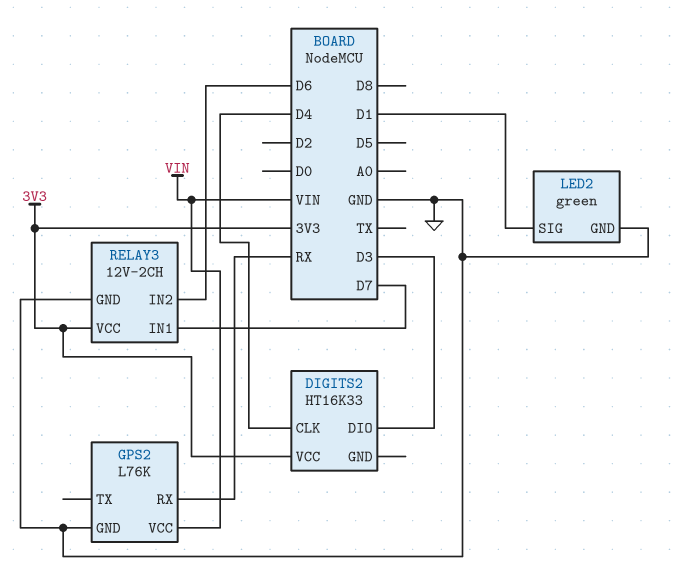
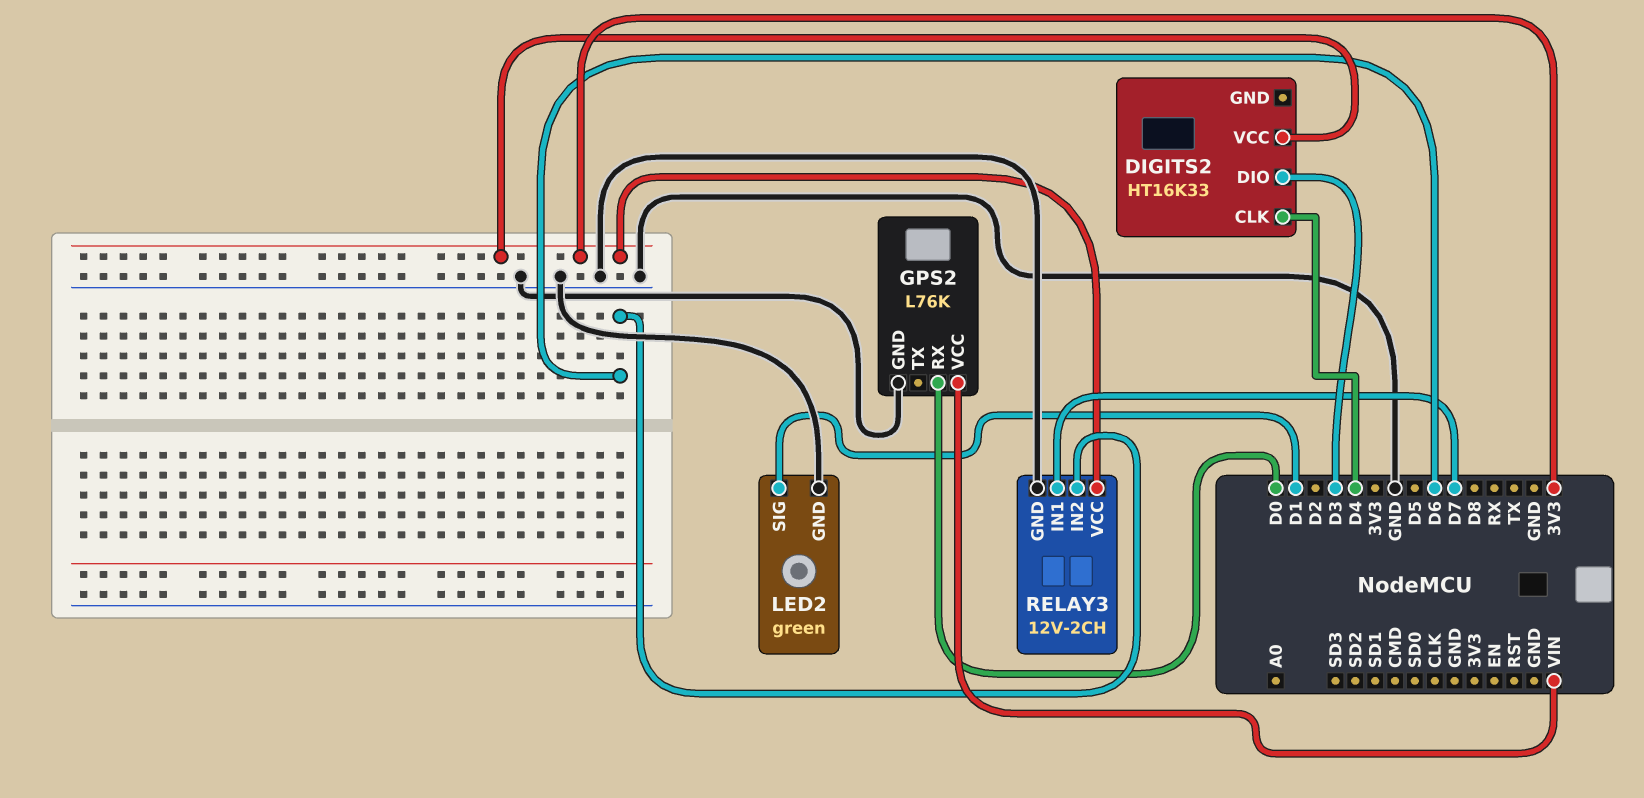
GPS2 pin RX: RX -> D0

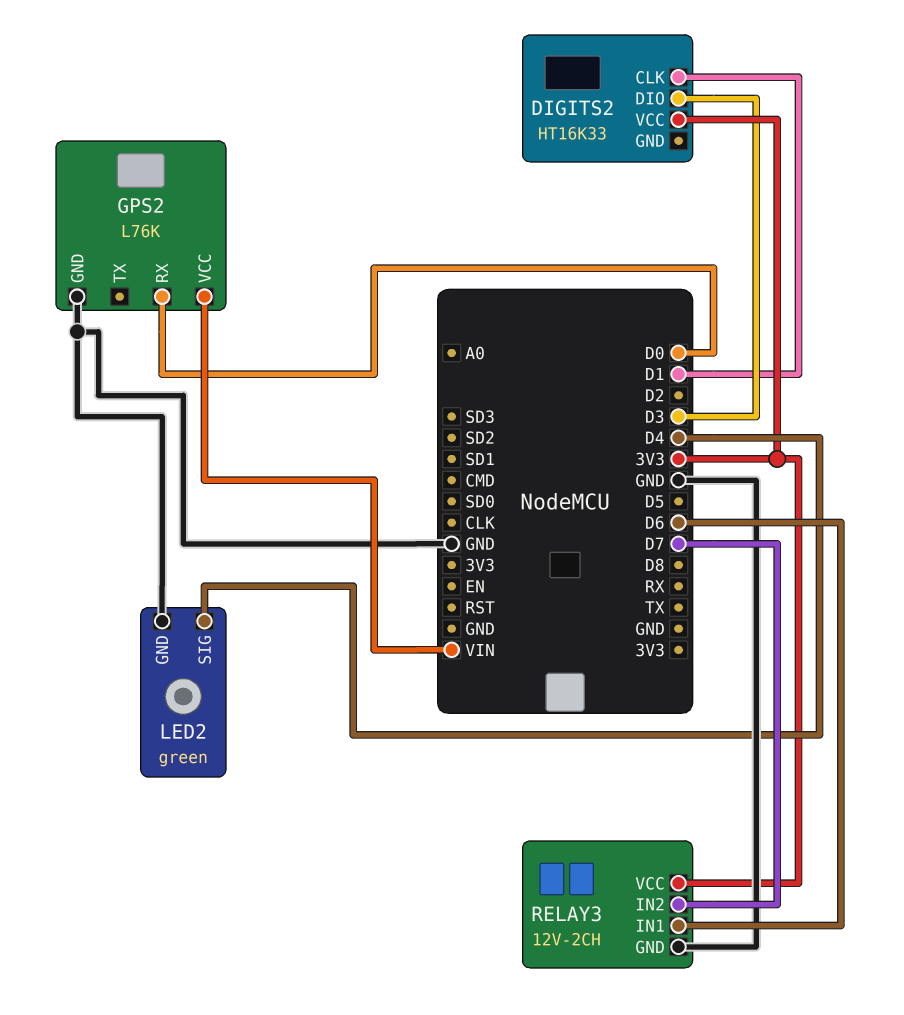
DIGITS2 pin CLK: D4 -> D1
LED2 pin SIG: D1 -> D4
RELAY3 pin IN1: D7 -> D6
RELAY3 pin IN2: D6 -> D7

